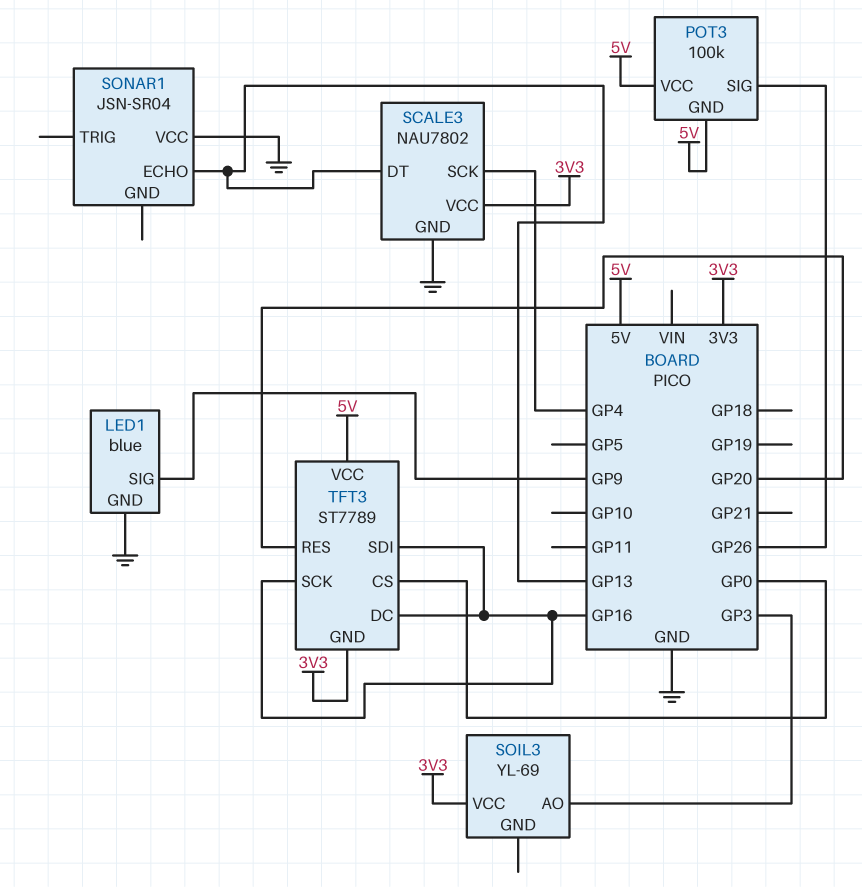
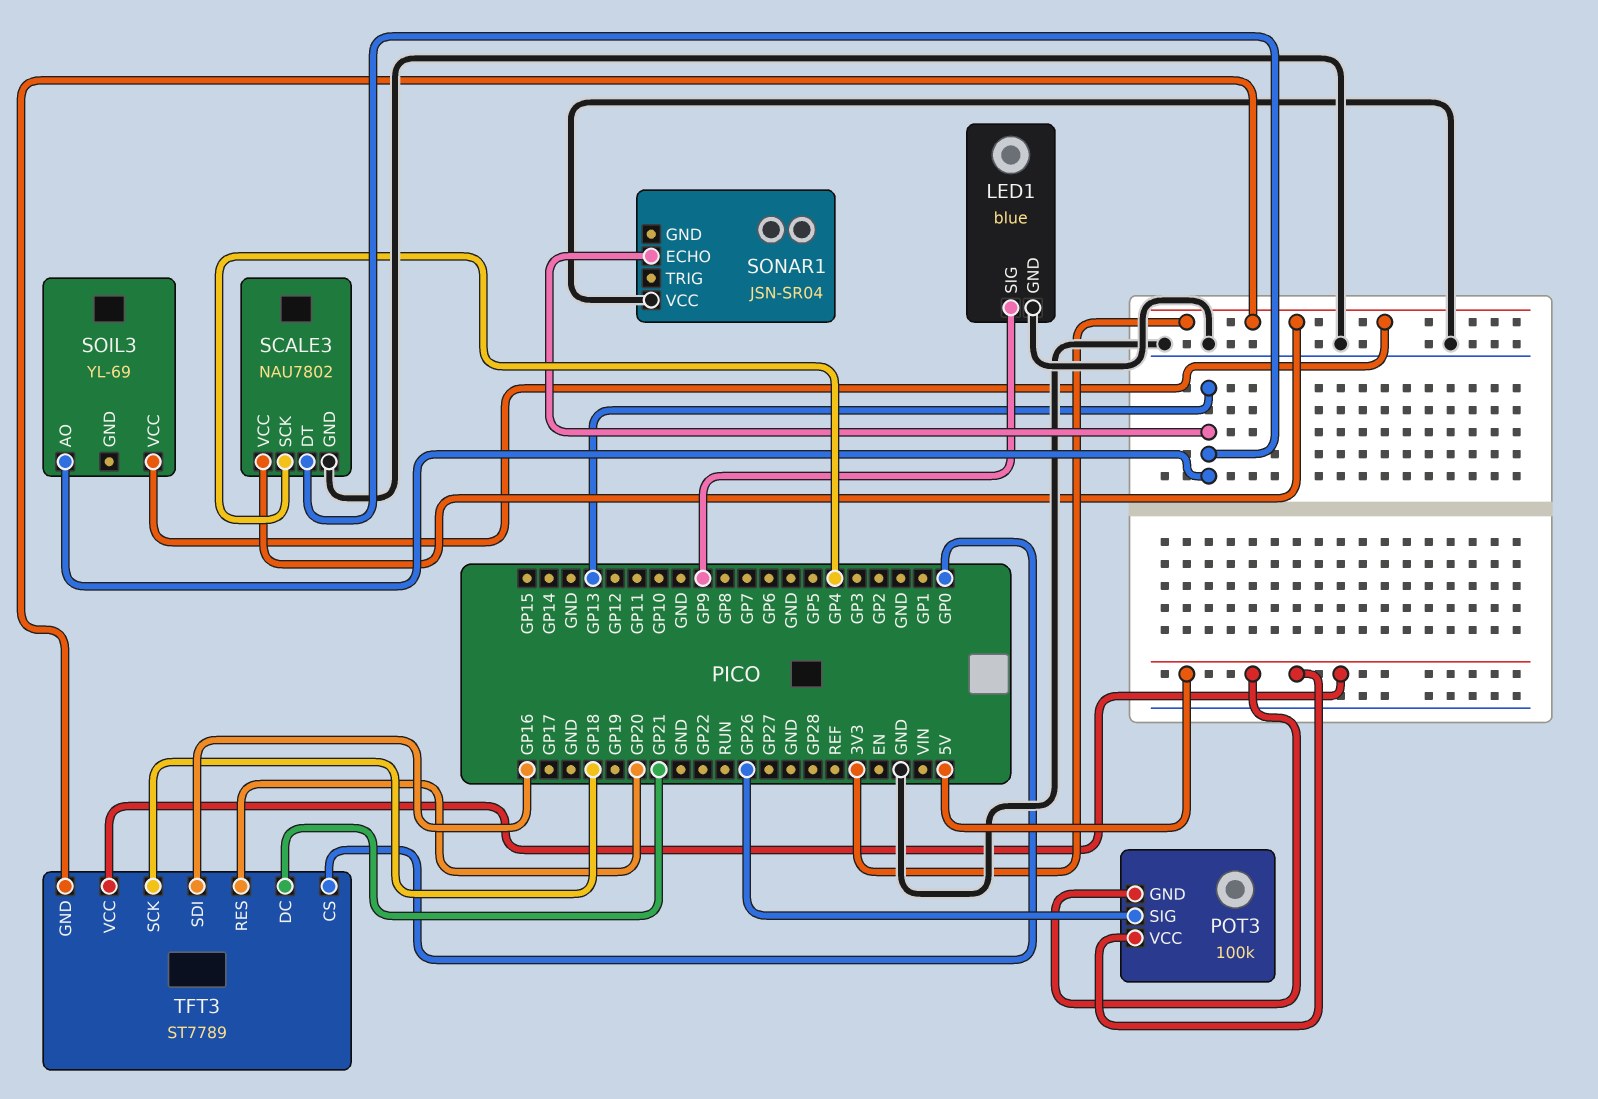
SOIL3 pin AO: GP3 -> GP13
TFT3 pin DC: GP16 -> GP21
TFT3 pin SCK: GP16 -> GP18

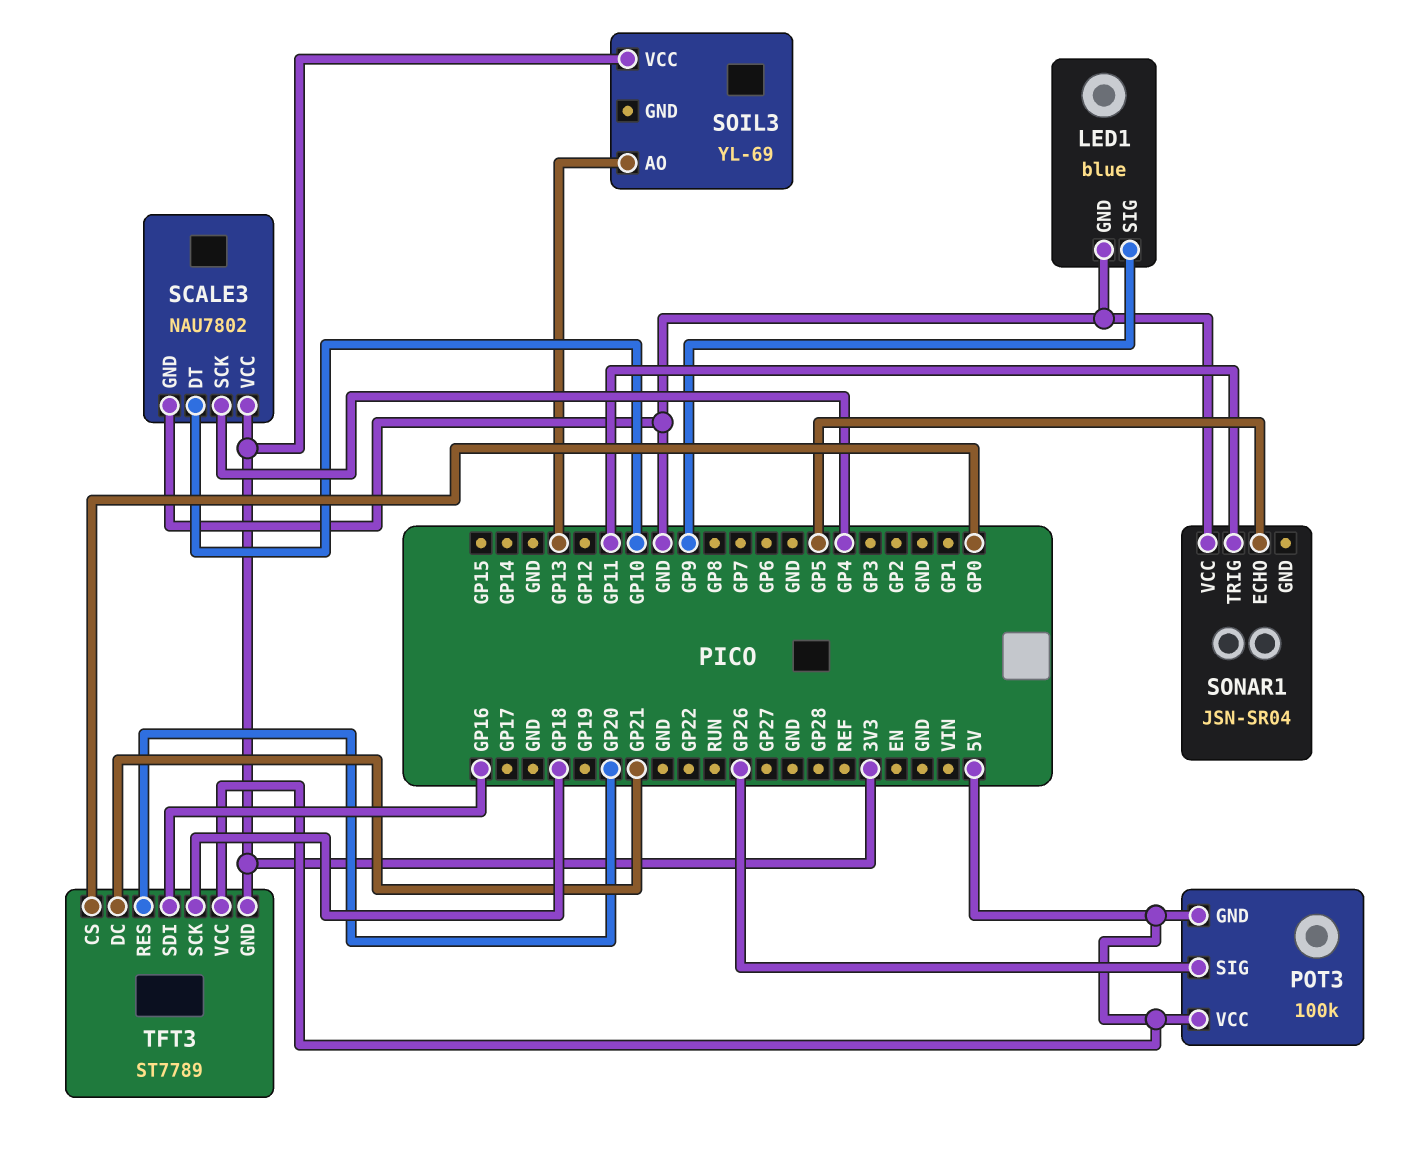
SCALE3 pin DT: GP13 -> GP10
SONAR1 pin ECHO: GP13 -> GP5
SONAR1 pin TRIG: none -> GP11

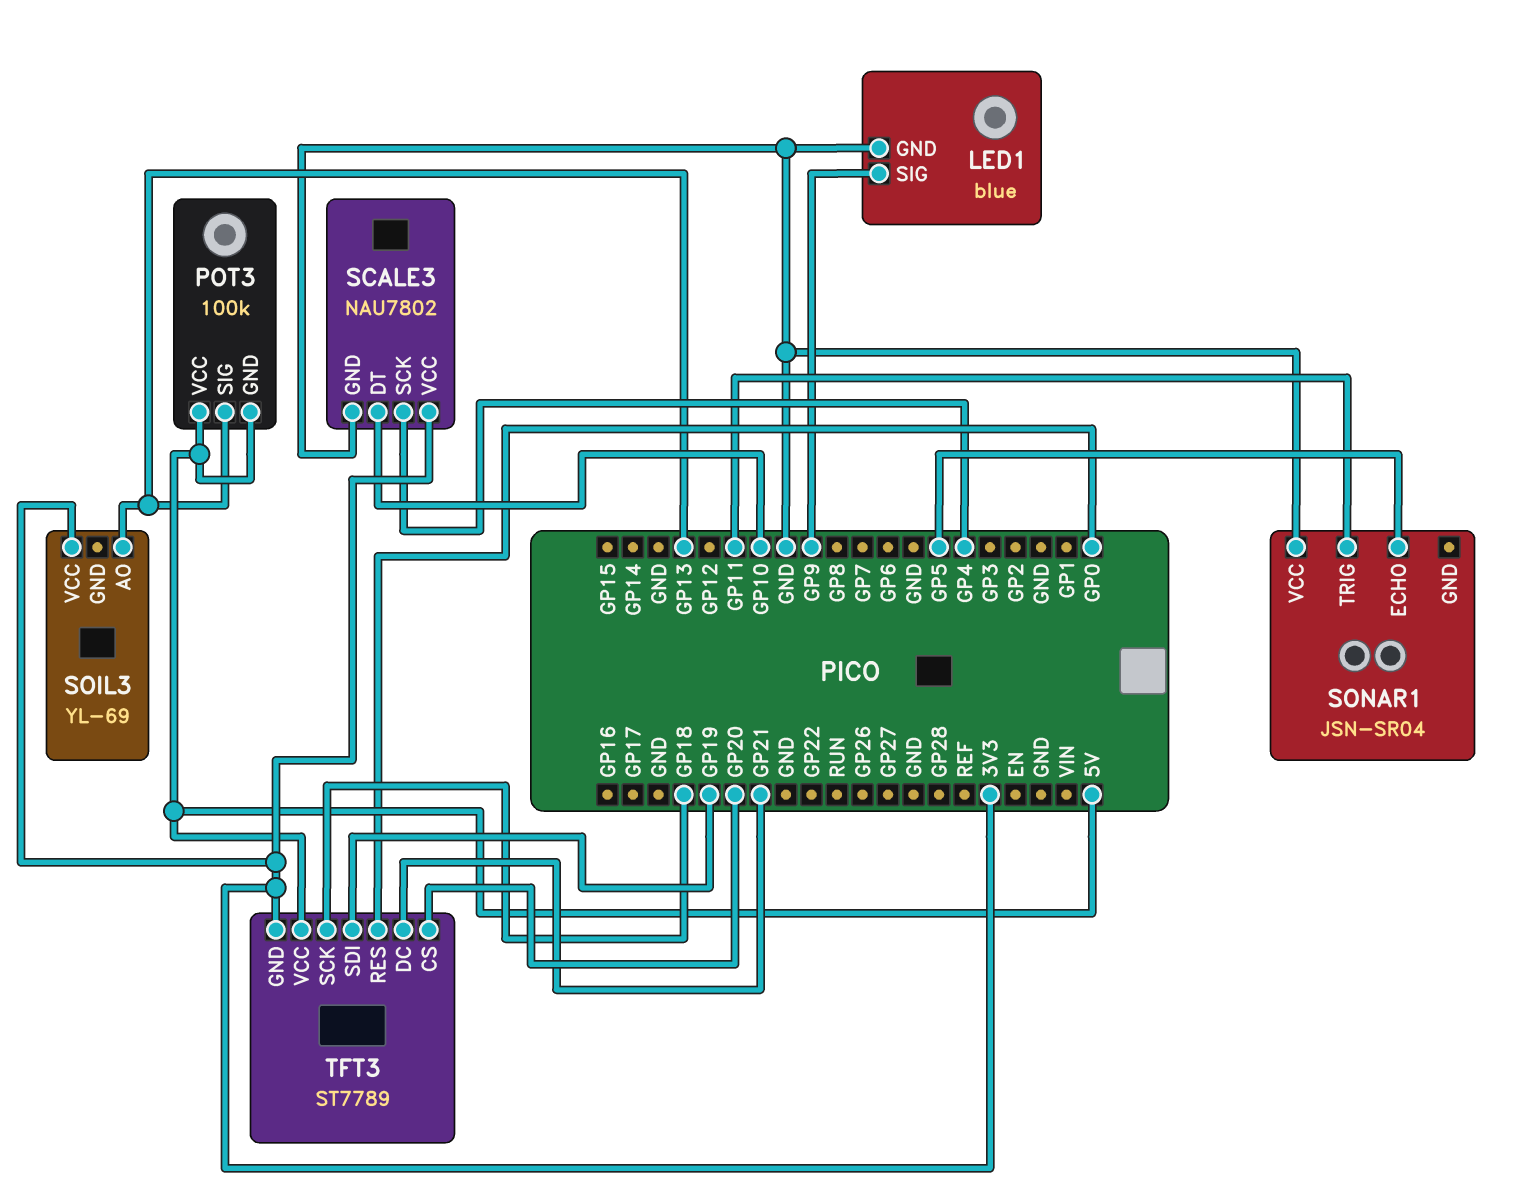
POT3 pin SIG: GP26 -> GP13
TFT3 pin CS: GP0 -> GP20
TFT3 pin RES: GP20 -> GP0
TFT3 pin SDI: GP16 -> GP19

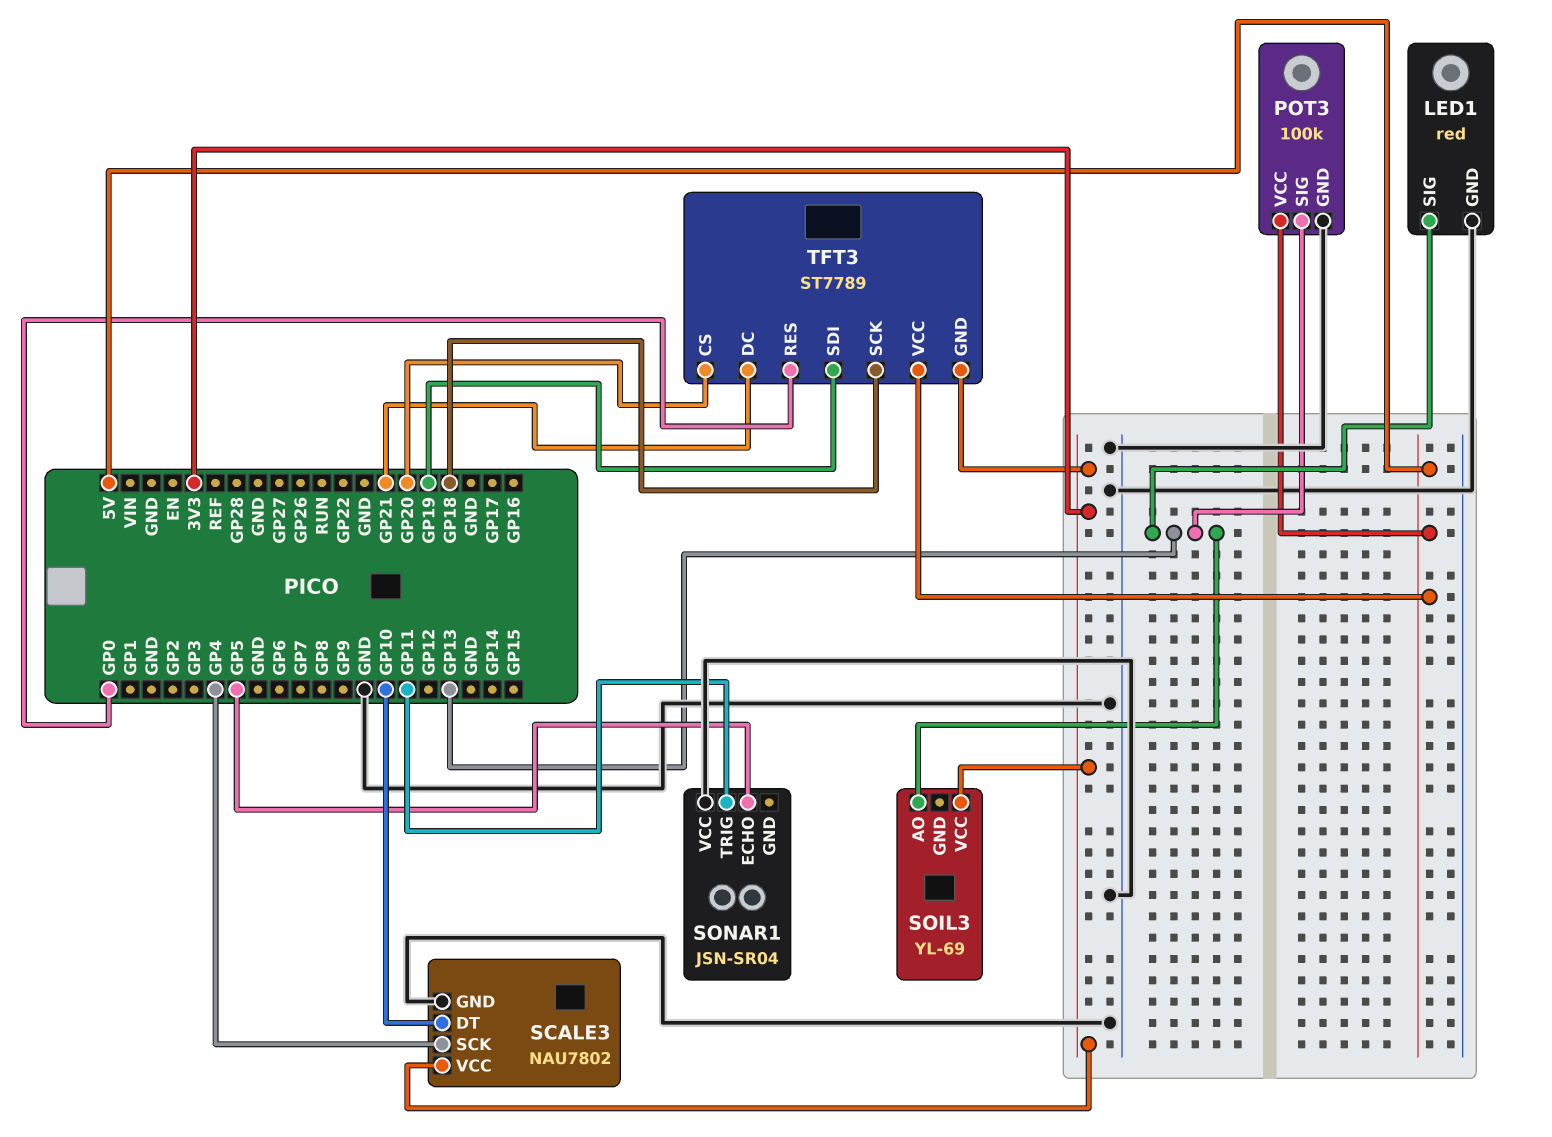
LED1: blue -> red
LED1 pin SIG: GP9 -> GP13
POT3 pin GND: 5V -> GND

